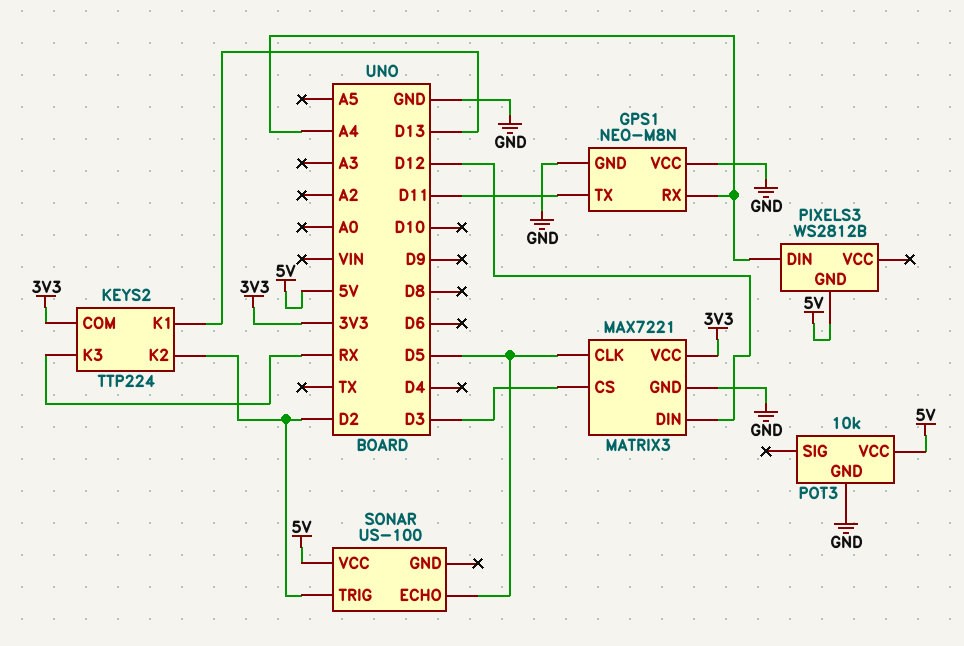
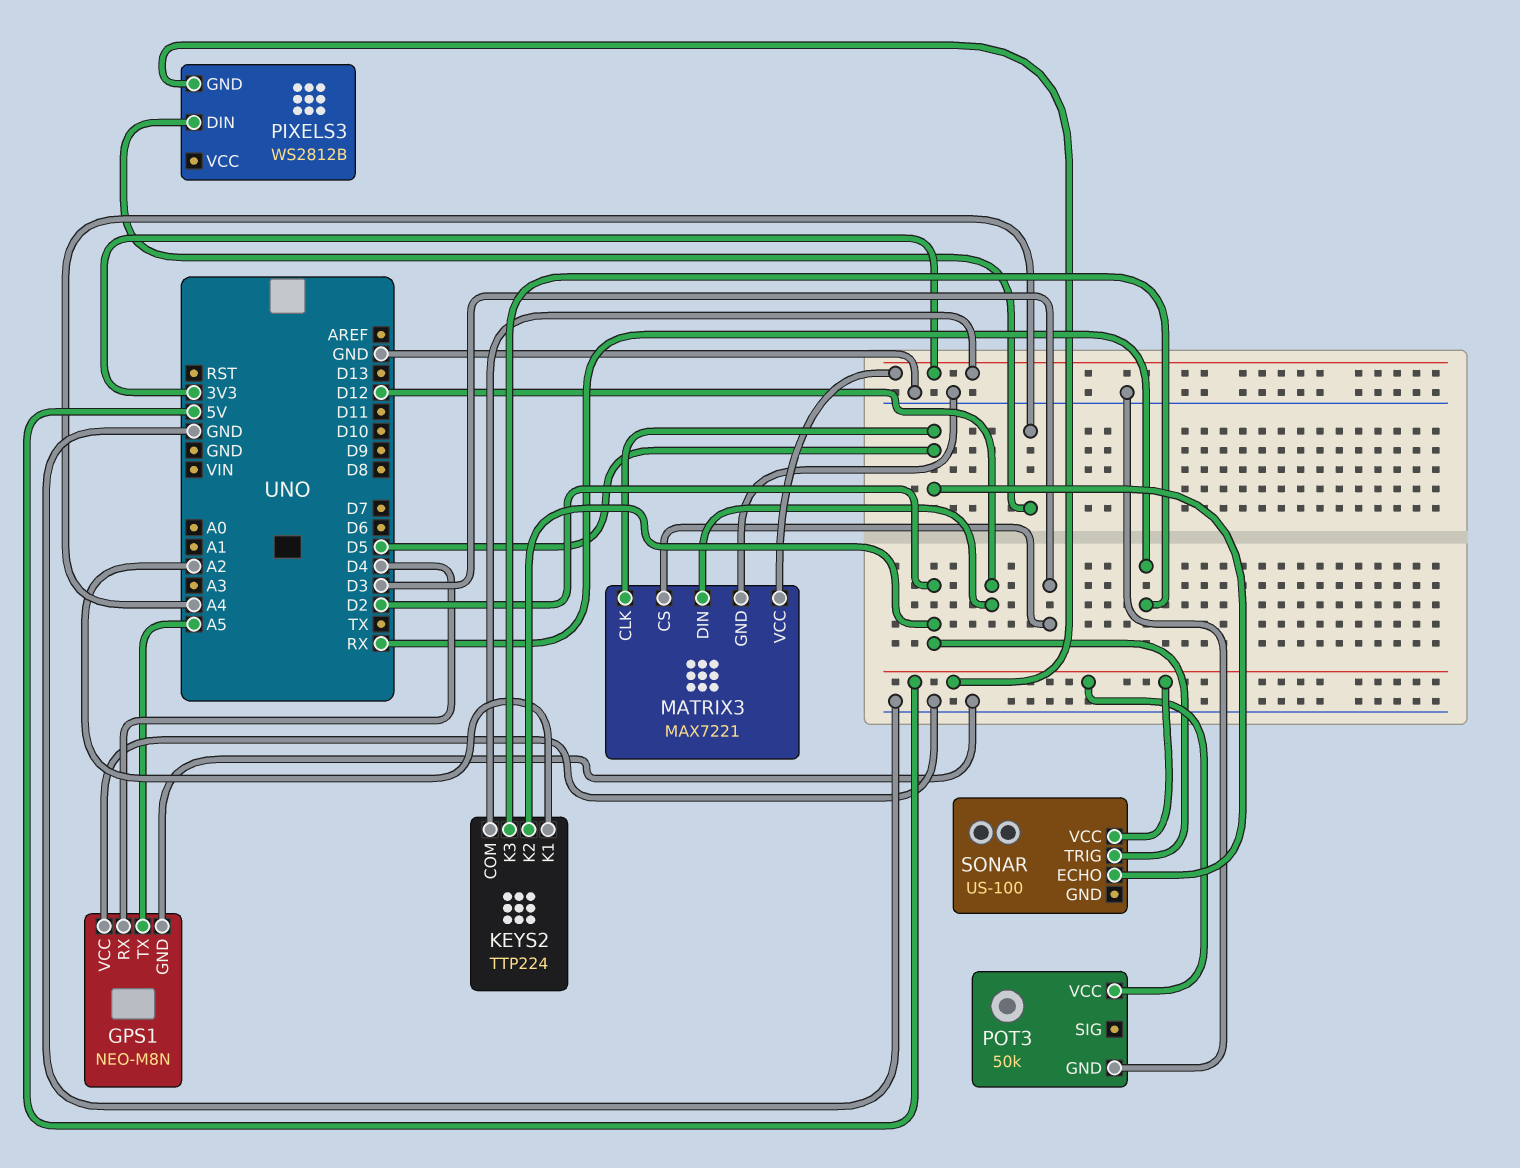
GPS1 pin RX: A4 -> D4
GPS1 pin TX: D11 -> A5
KEYS2 pin K1: D13 -> A2
POT3: 10k -> 50k

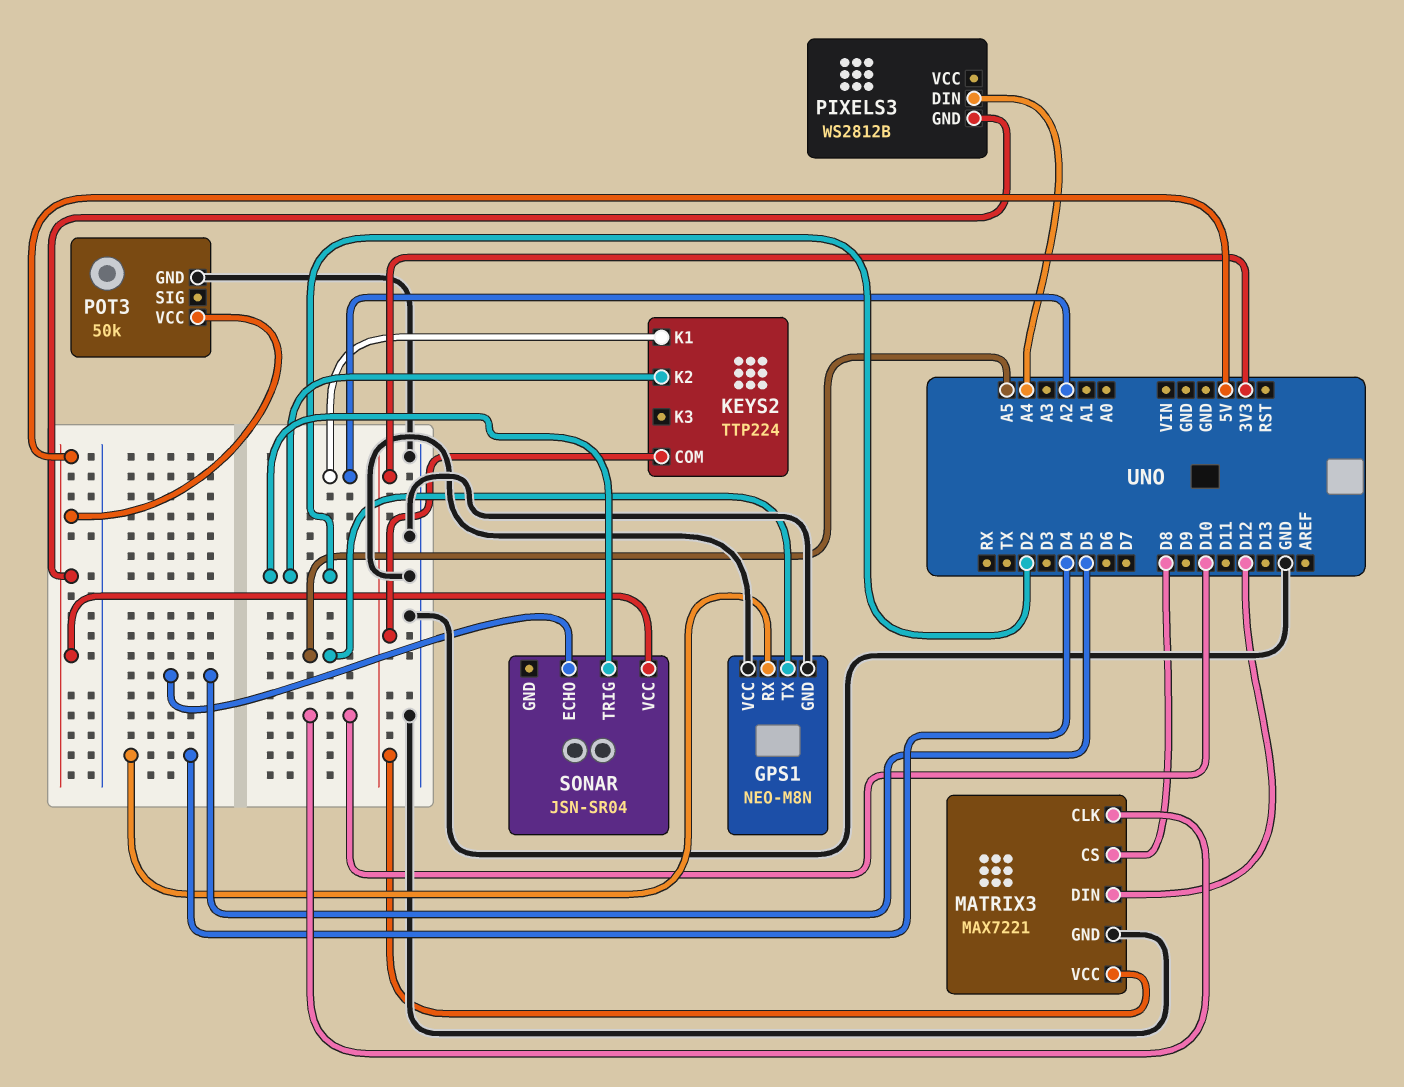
KEYS2 pin K3: RX -> none
MATRIX3 pin CLK: D5 -> D10
MATRIX3 pin CS: D3 -> D8
SONAR: US-100 -> JSN-SR04

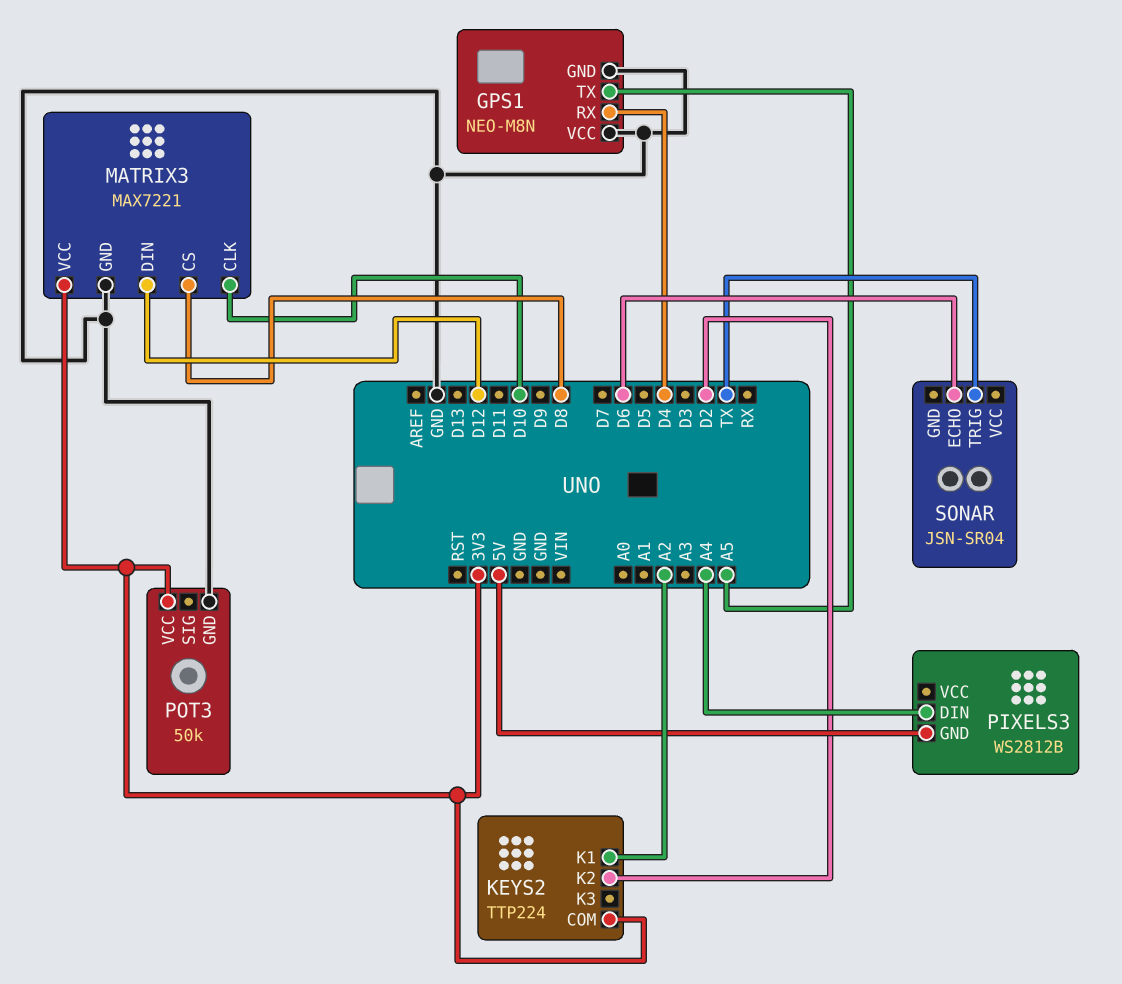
POT3 pin VCC: 5V -> 3V3
SONAR pin ECHO: D5 -> D6
SONAR pin TRIG: D2 -> TX
SONAR pin VCC: 5V -> none

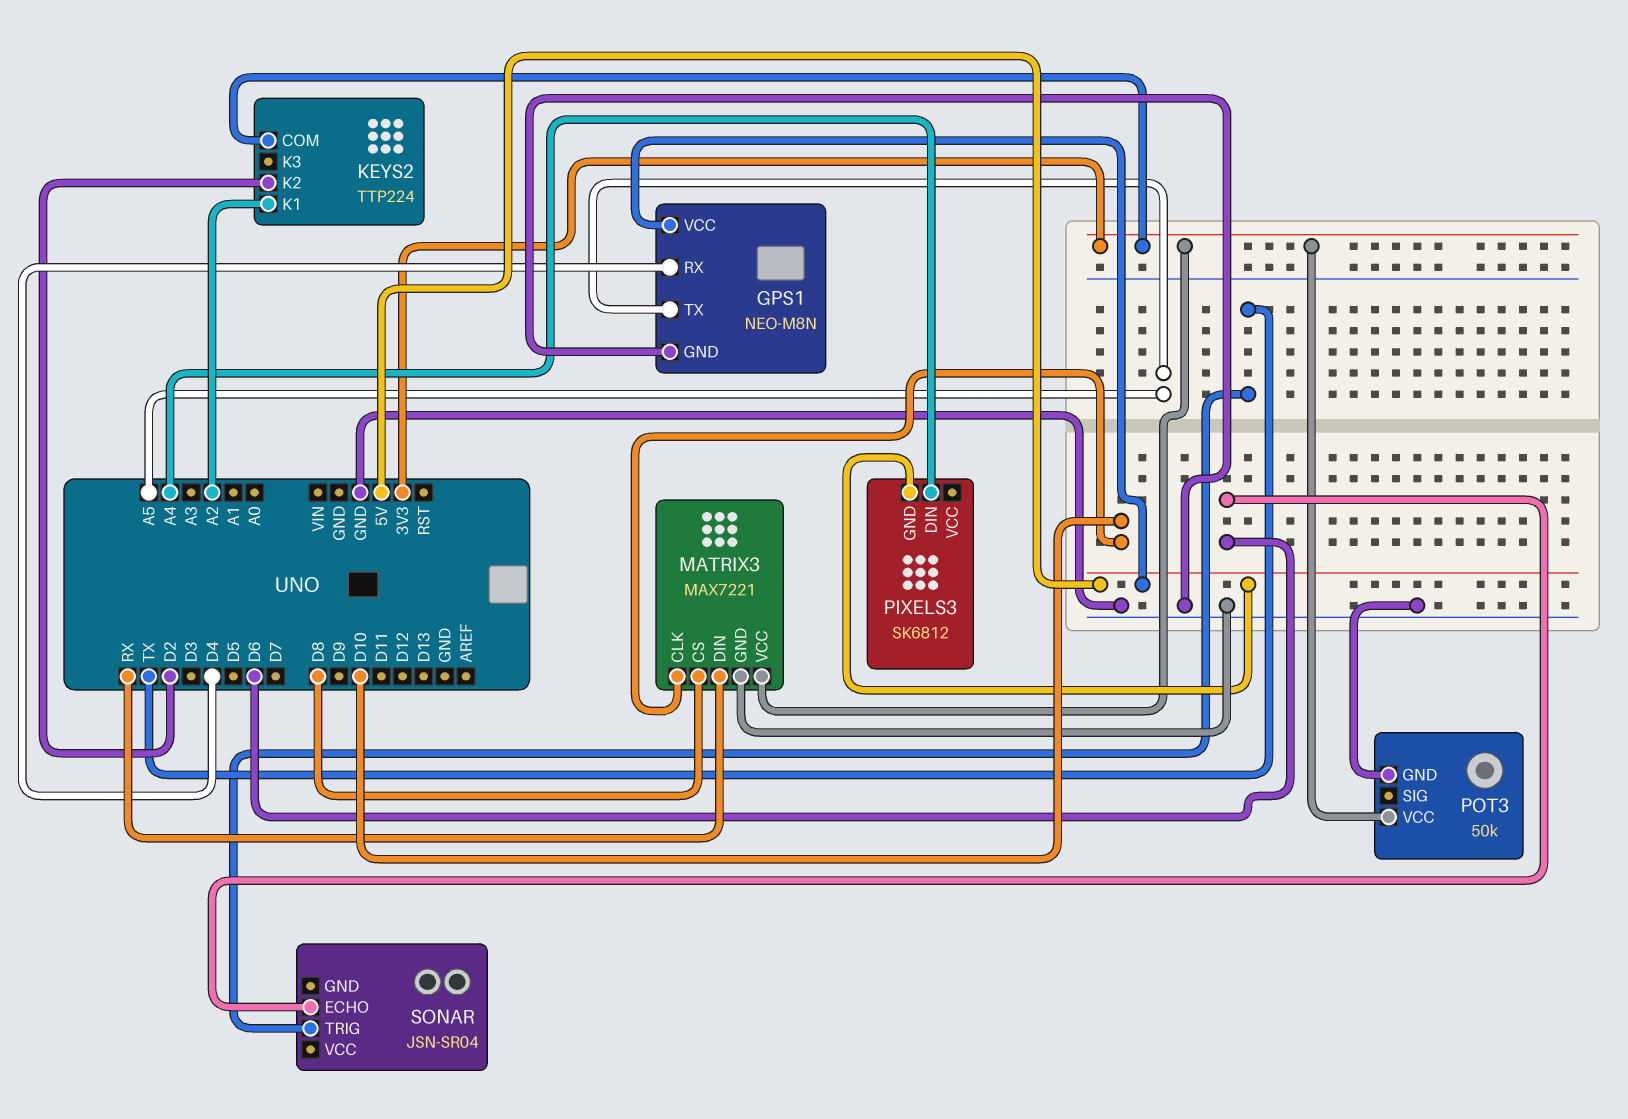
GPS1 pin VCC: GND -> 5V
MATRIX3 pin DIN: D12 -> RX
PIXELS3: WS2812B -> SK6812

